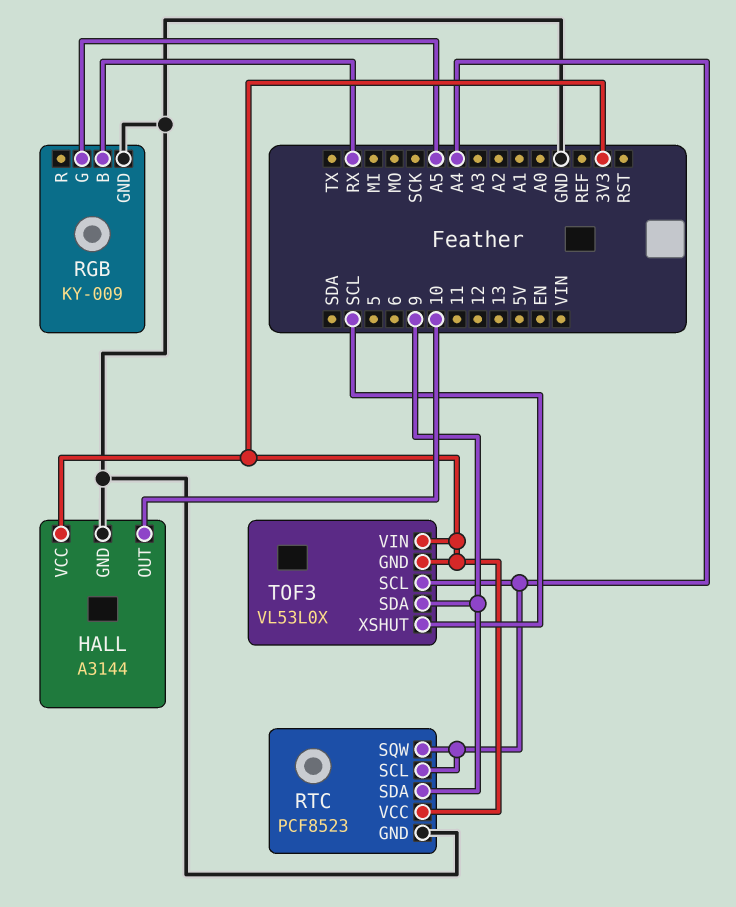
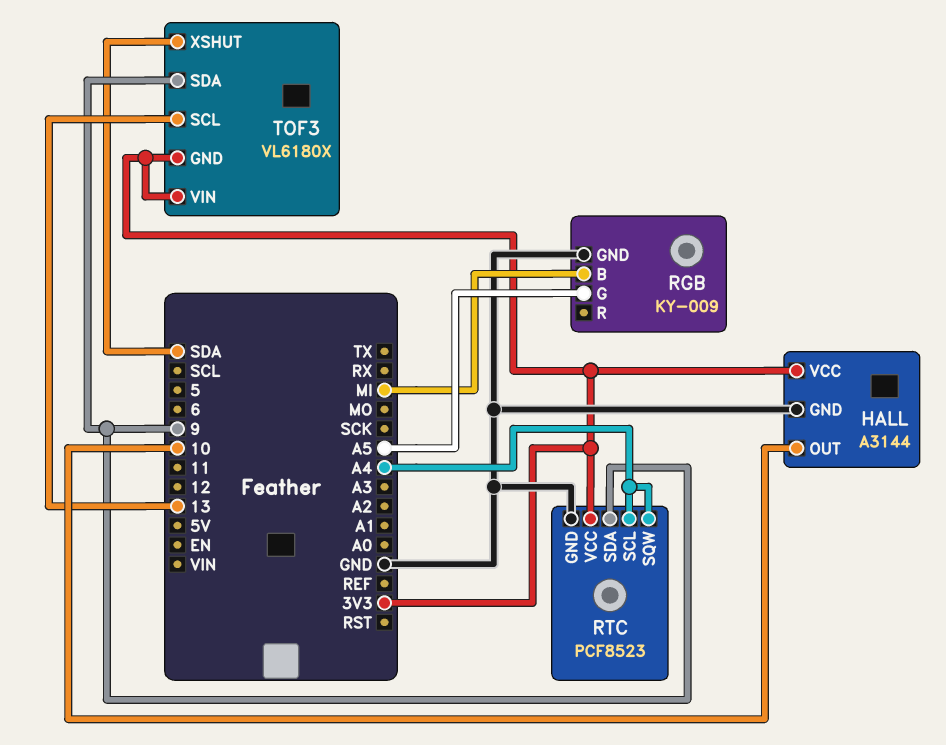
RGB pin B: RX -> MI
TOF3: VL53L0X -> VL6180X
TOF3 pin SCL: A4 -> 13
TOF3 pin XSHUT: SCL -> SDA

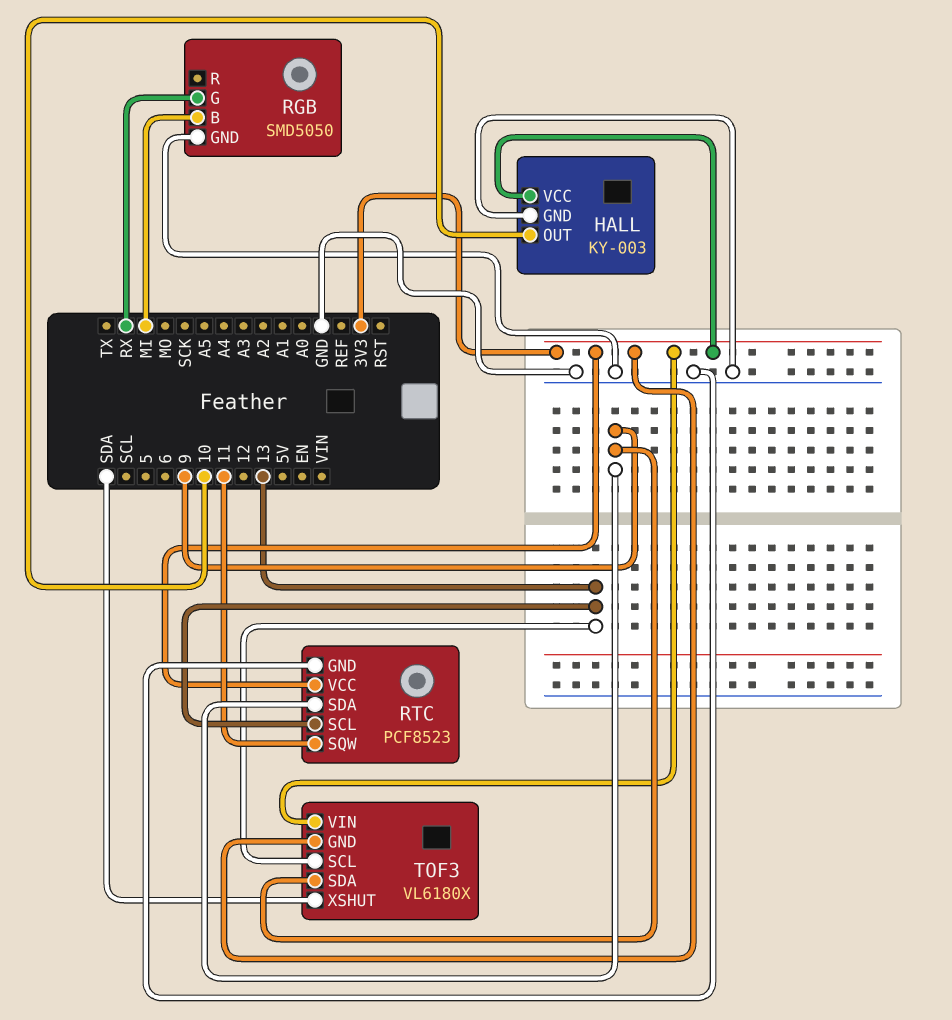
HALL: A3144 -> KY-003
RGB: KY-009 -> SMD5050
RGB pin G: A5 -> RX
RTC pin SCL: A4 -> 13
RTC pin SQW: A4 -> 11

